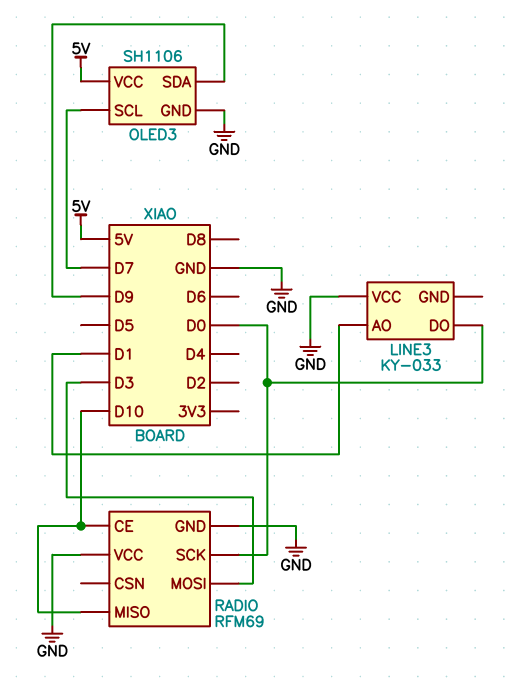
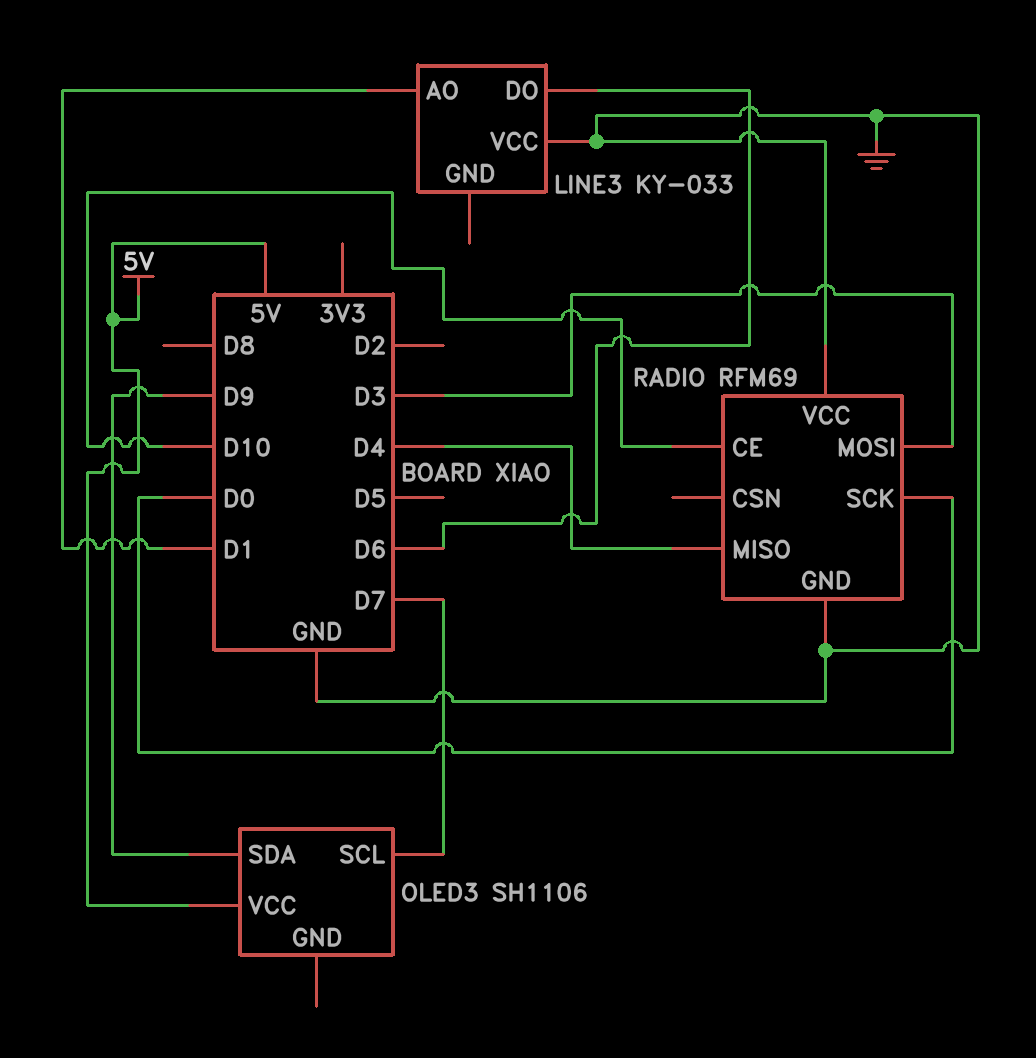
LINE3 pin DO: D0 -> D6
OLED3 pin GND: GND -> none
RADIO pin MISO: D10 -> D4

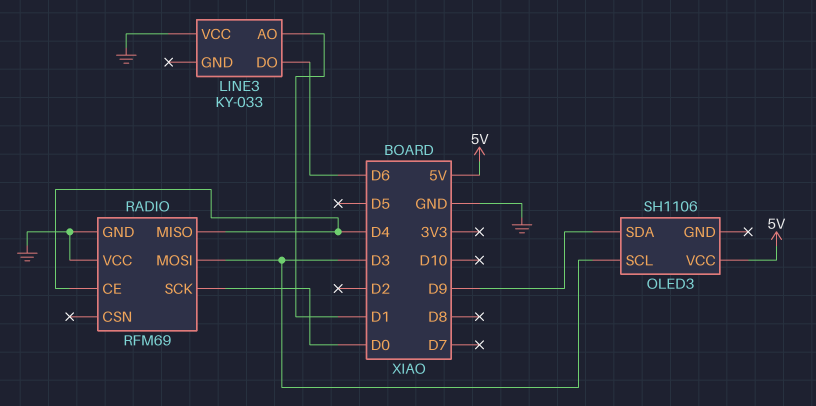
OLED3 pin SCL: D7 -> D3
RADIO pin CE: D10 -> D4

